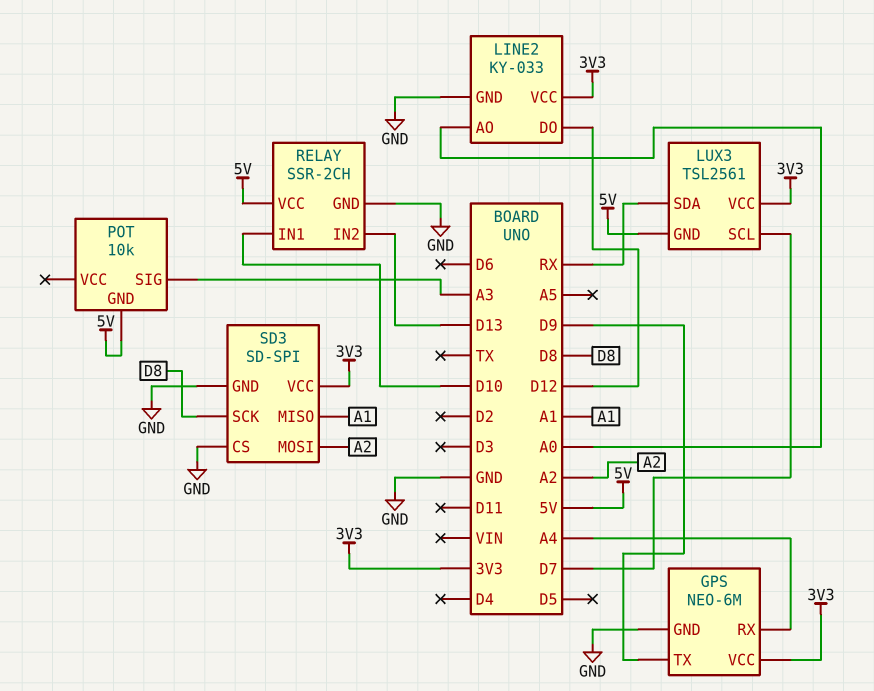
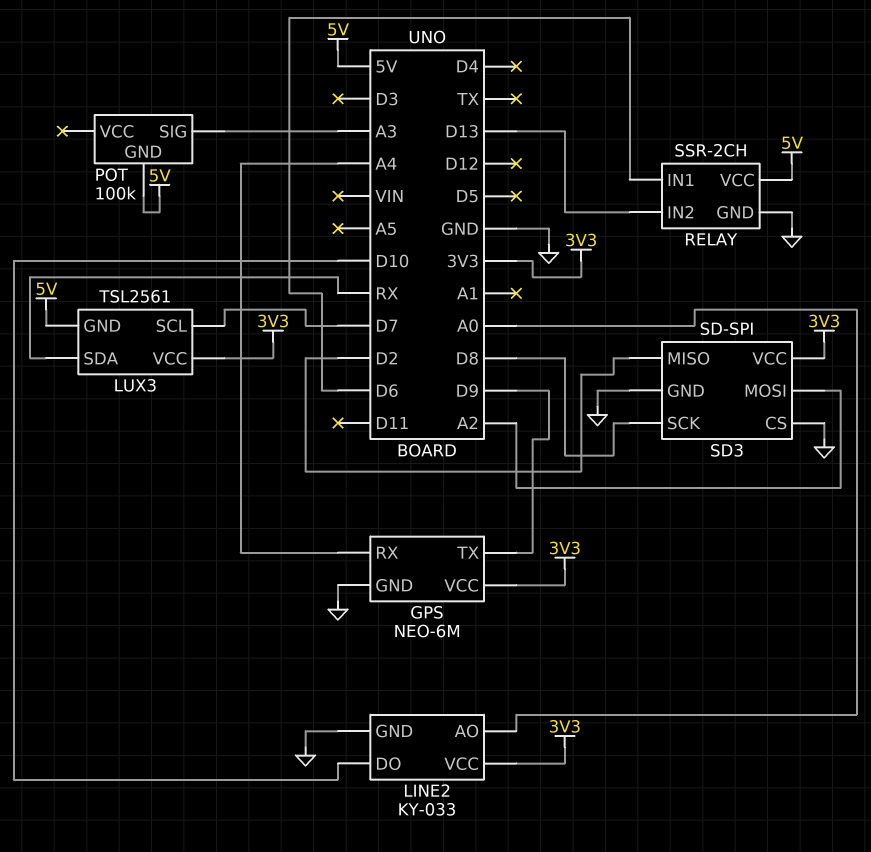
LINE2 pin DO: D12 -> D10
POT: 10k -> 100k
RELAY pin IN1: D10 -> D6
SD3 pin MISO: A1 -> D2

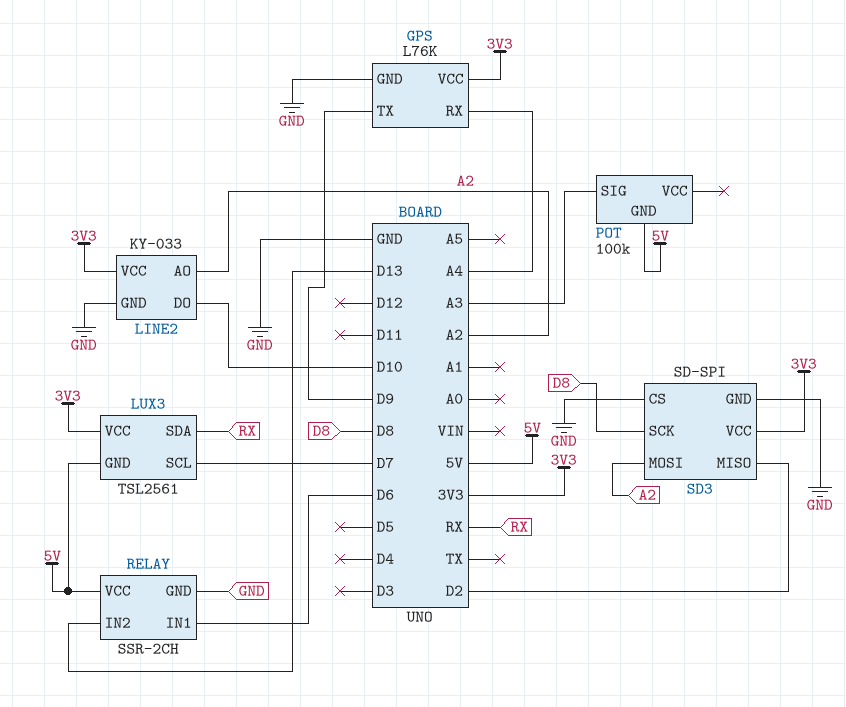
GPS: NEO-6M -> L76K
LINE2 pin AO: A0 -> A2

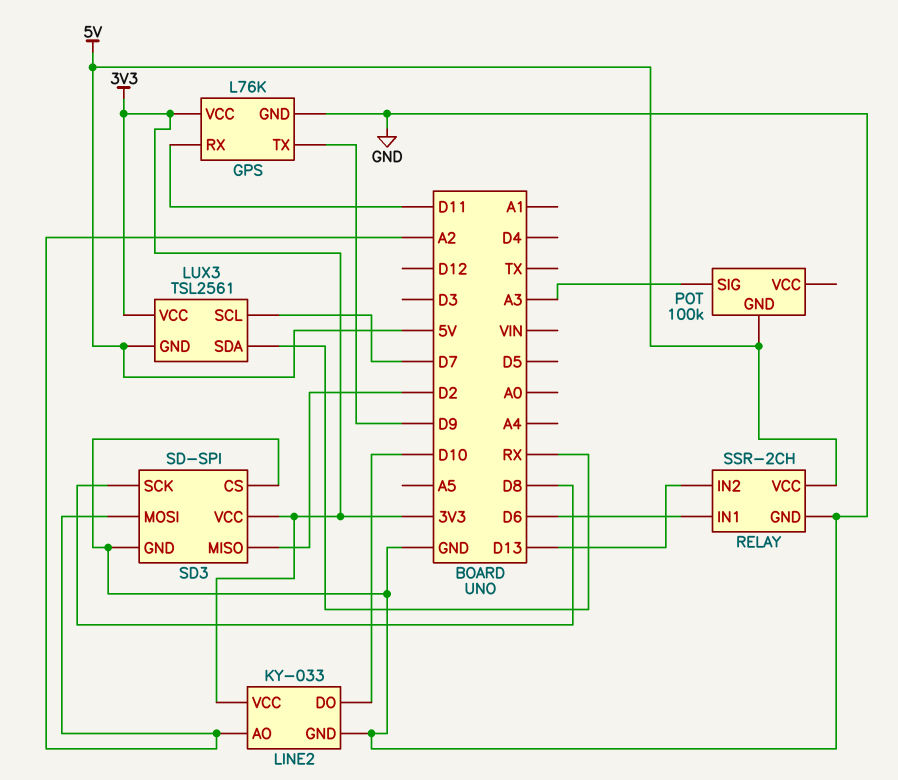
GPS pin RX: A4 -> D11

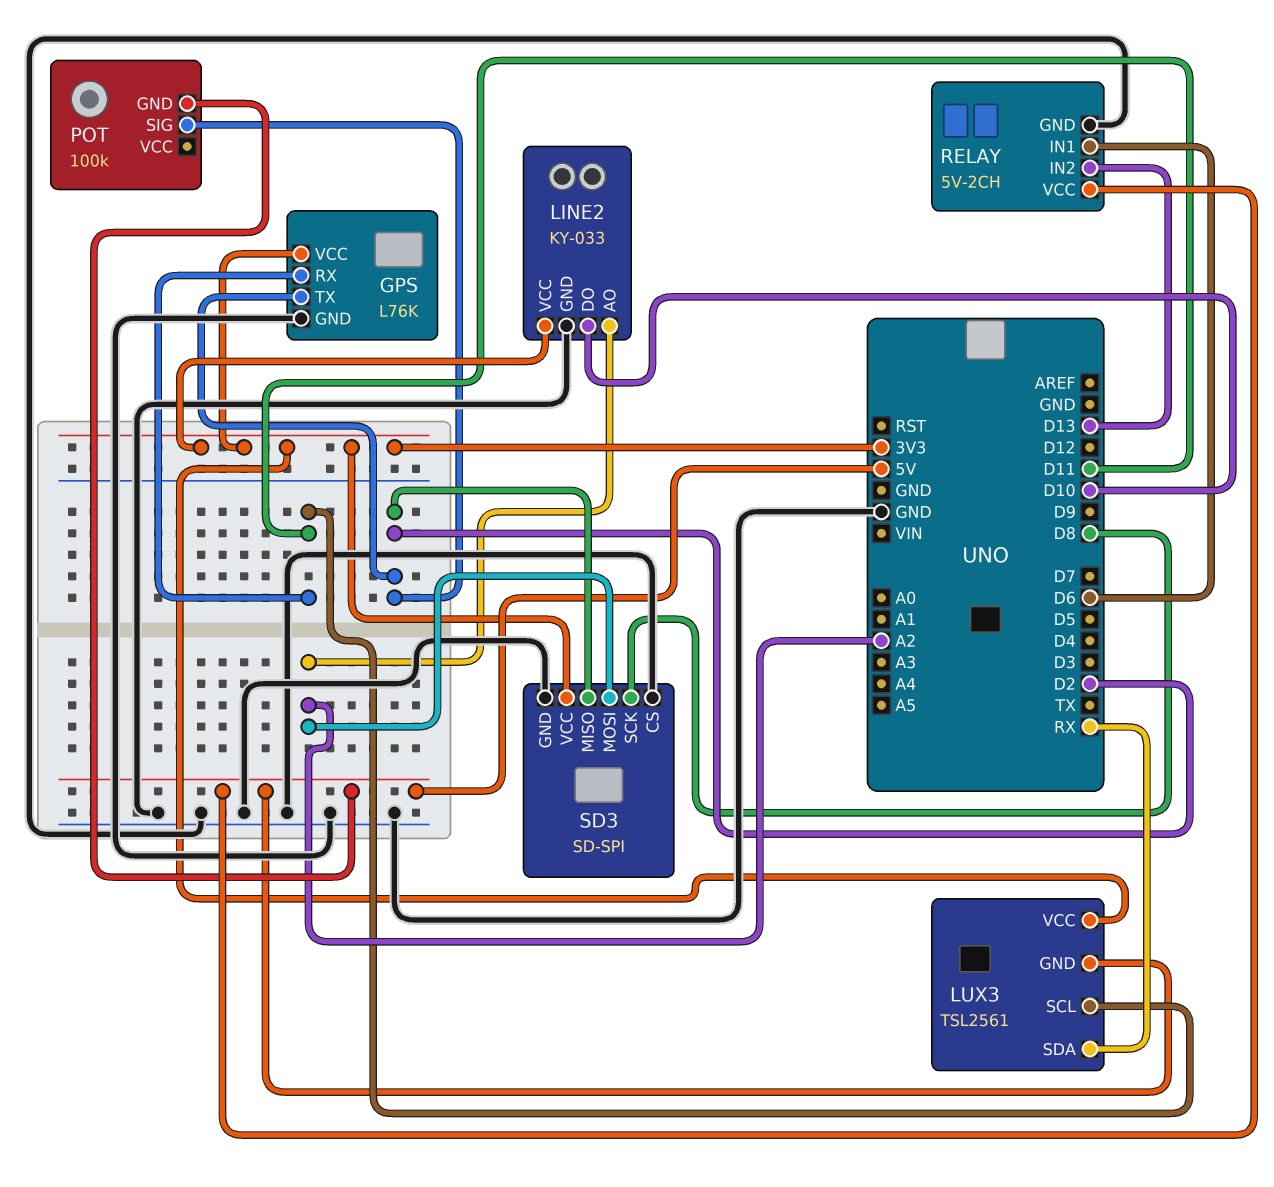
GPS pin TX: D9 -> D2
LUX3 pin SCL: D7 -> D11
POT pin SIG: A3 -> D2
RELAY: SSR-2CH -> 5V-2CH

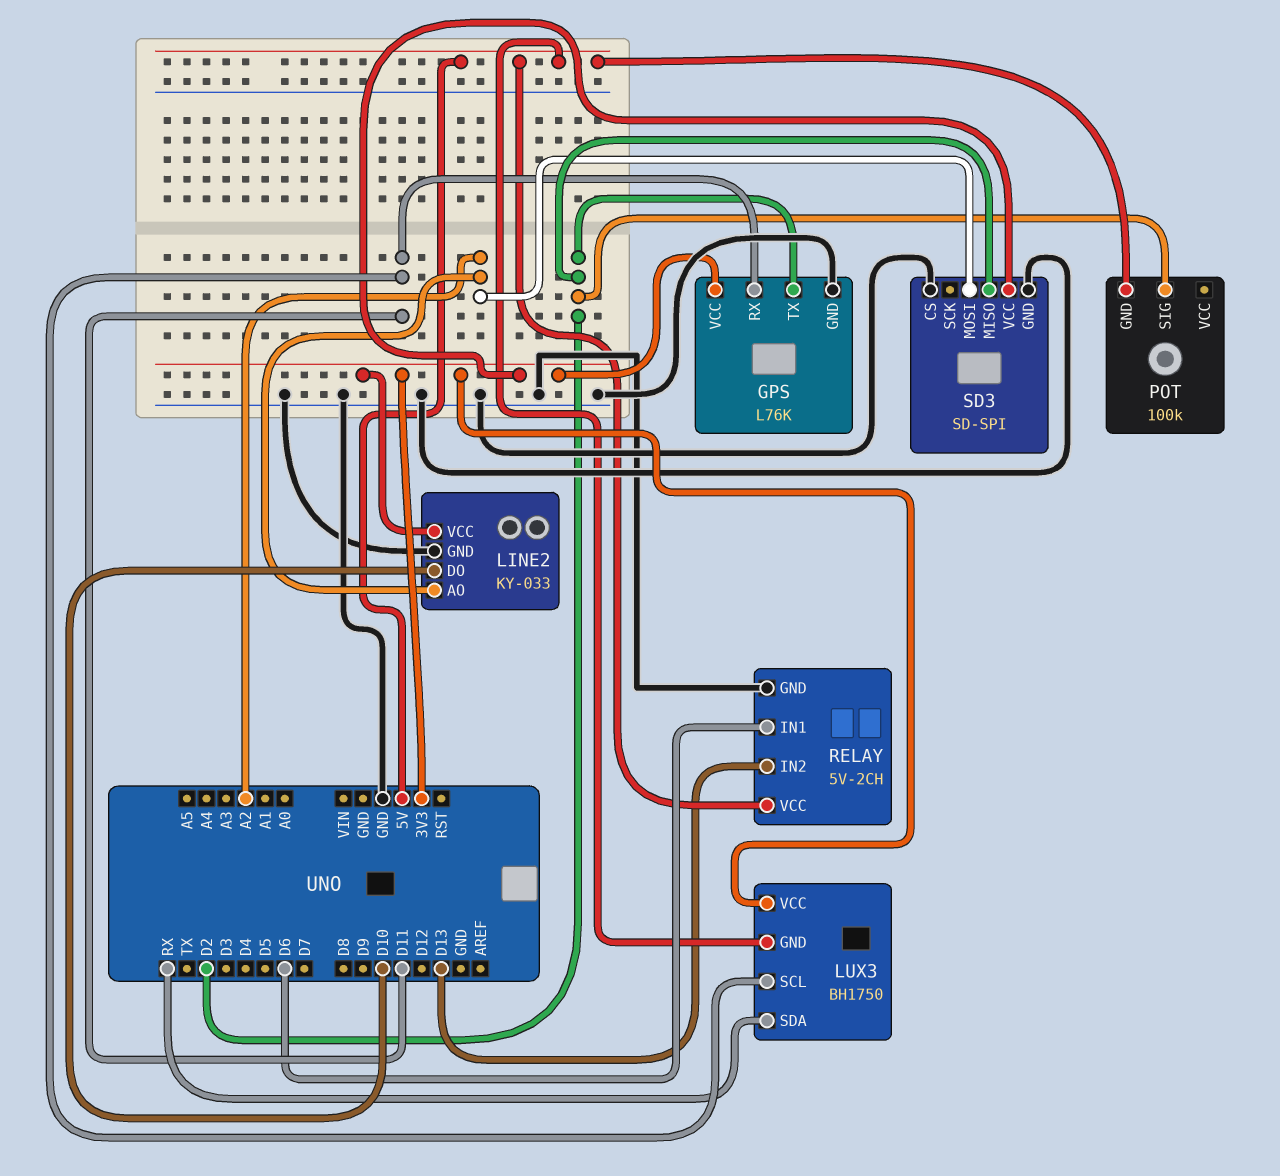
LUX3: TSL2561 -> BH1750
SD3 pin SCK: D8 -> none

